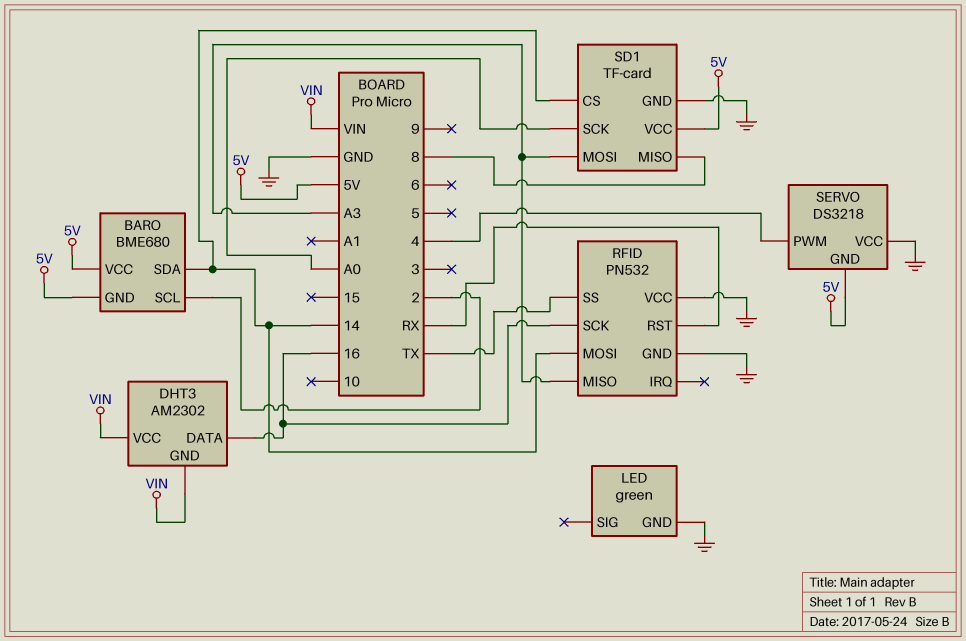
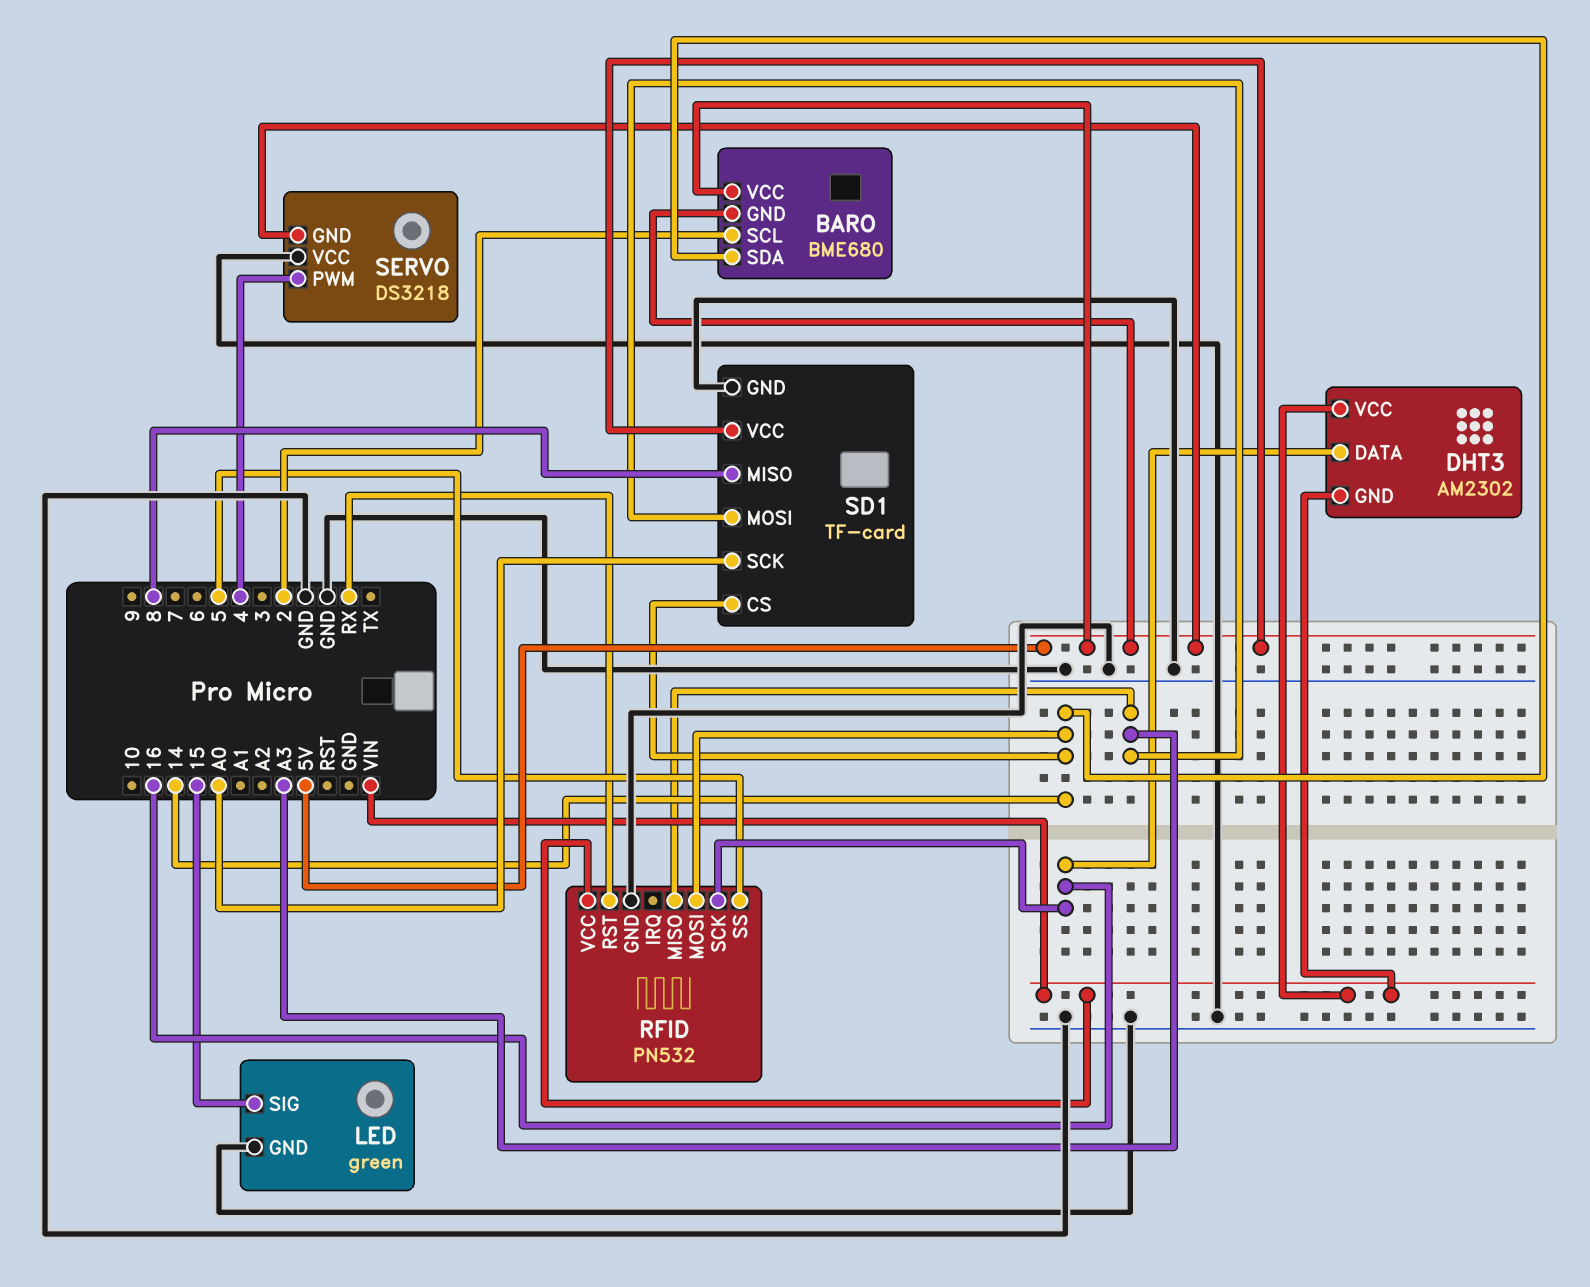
LED pin SIG: none -> 15
RFID pin SS: TX -> 5
RFID pin VCC: GND -> VIN

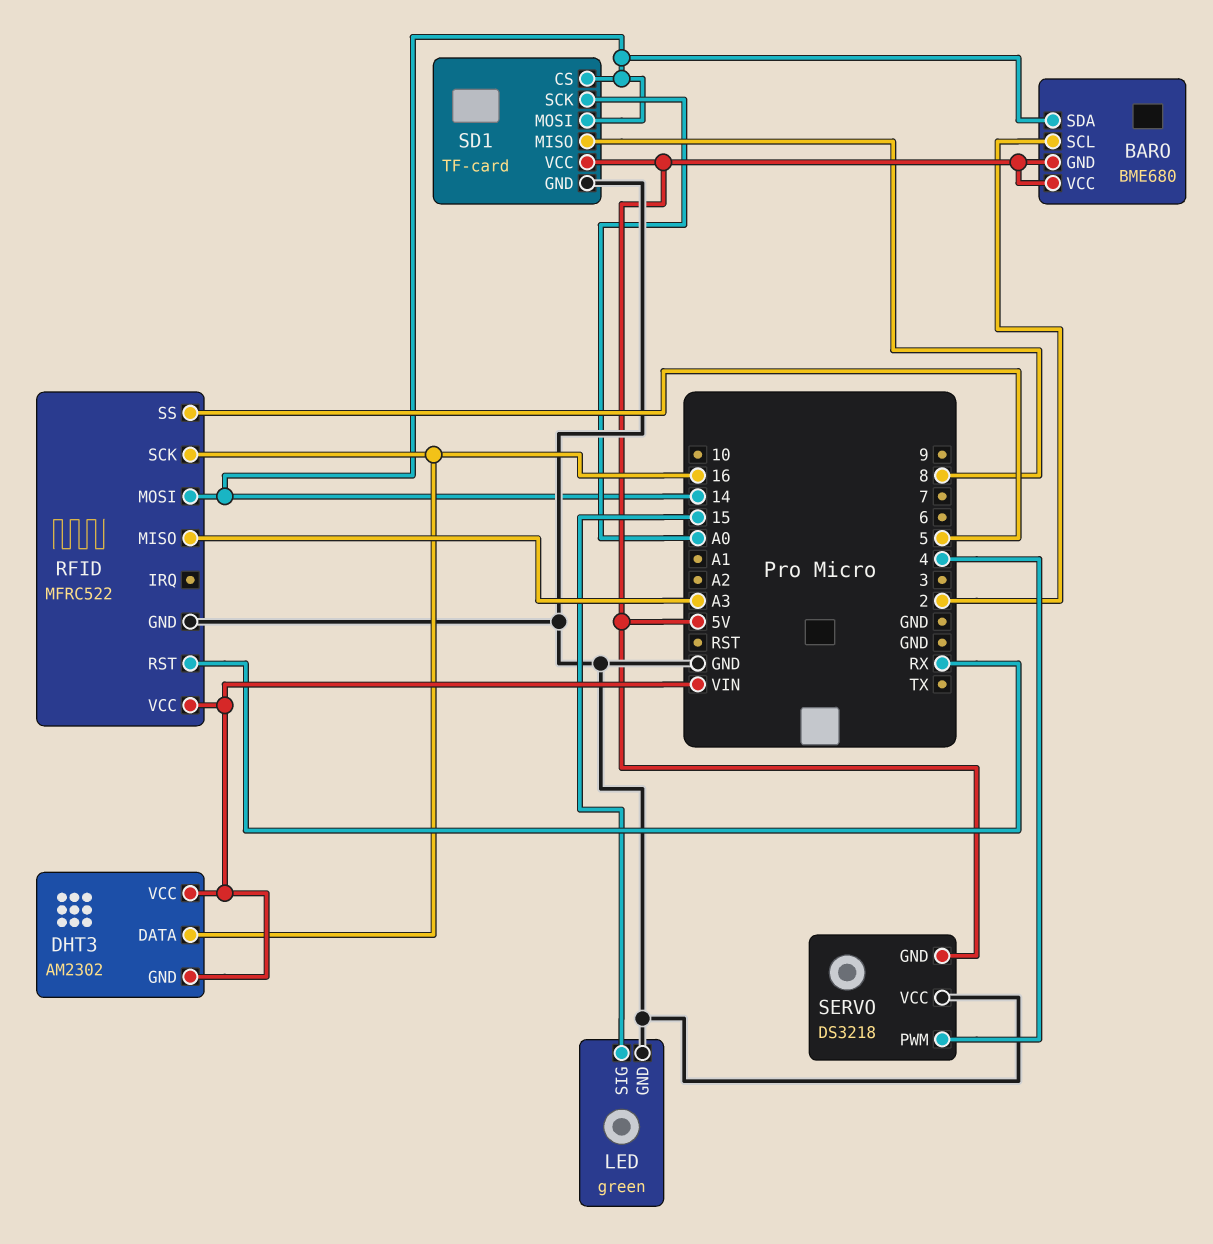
RFID: PN532 -> MFRC522
SD1 pin MOSI: A3 -> 14

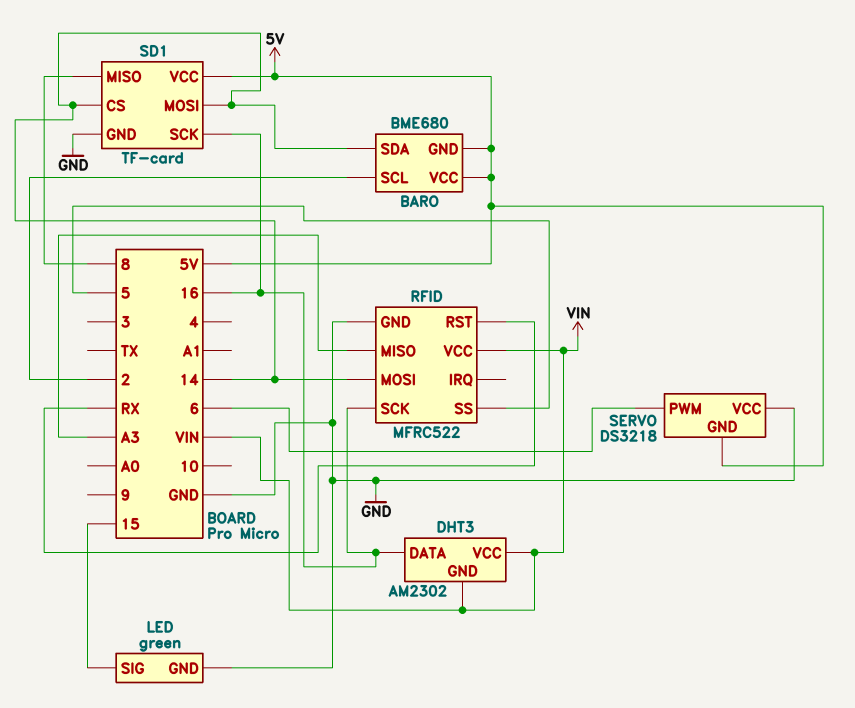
SD1 pin SCK: A0 -> 16
SERVO pin PWM: 4 -> 6

